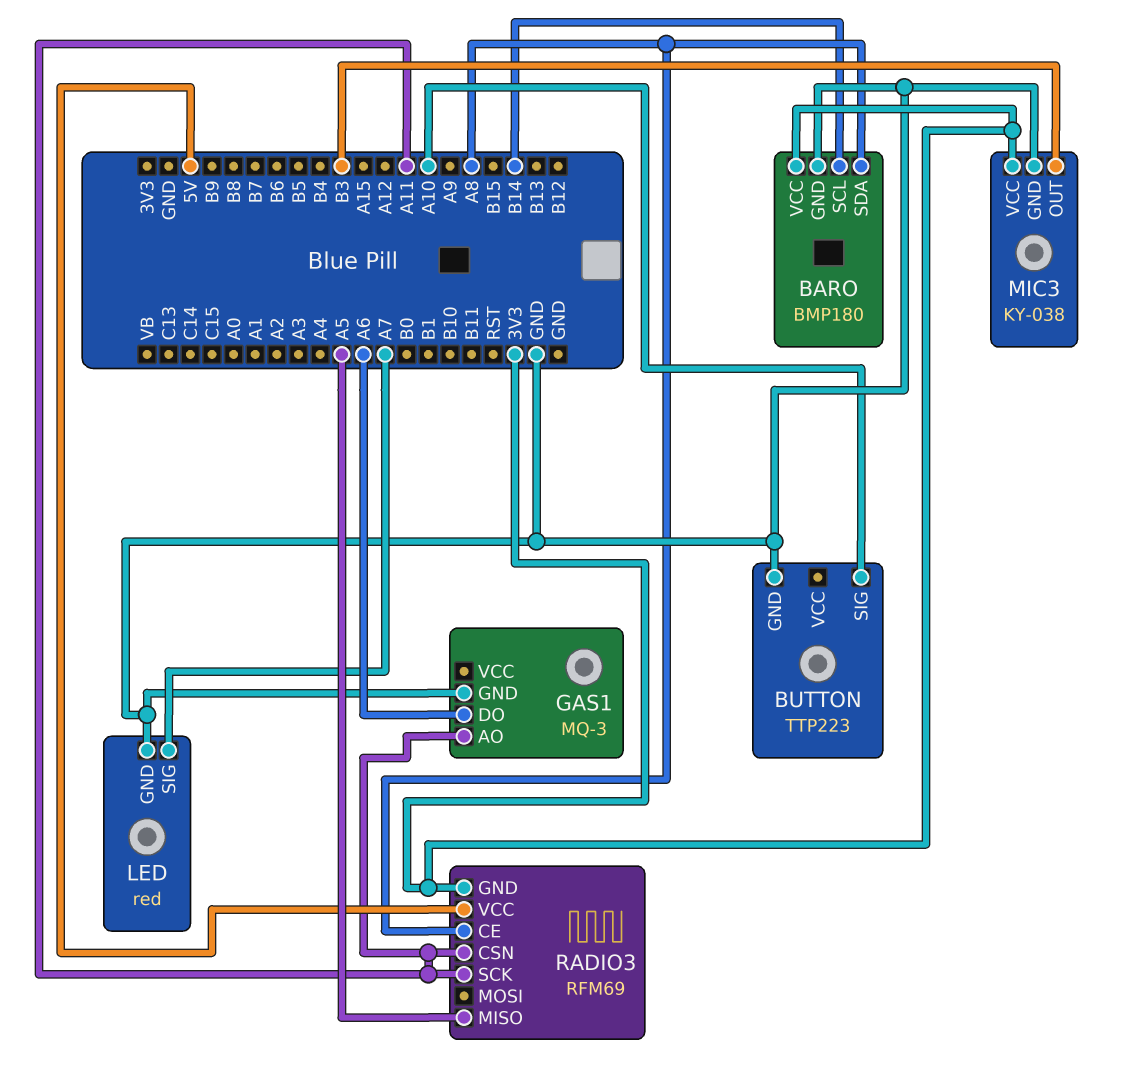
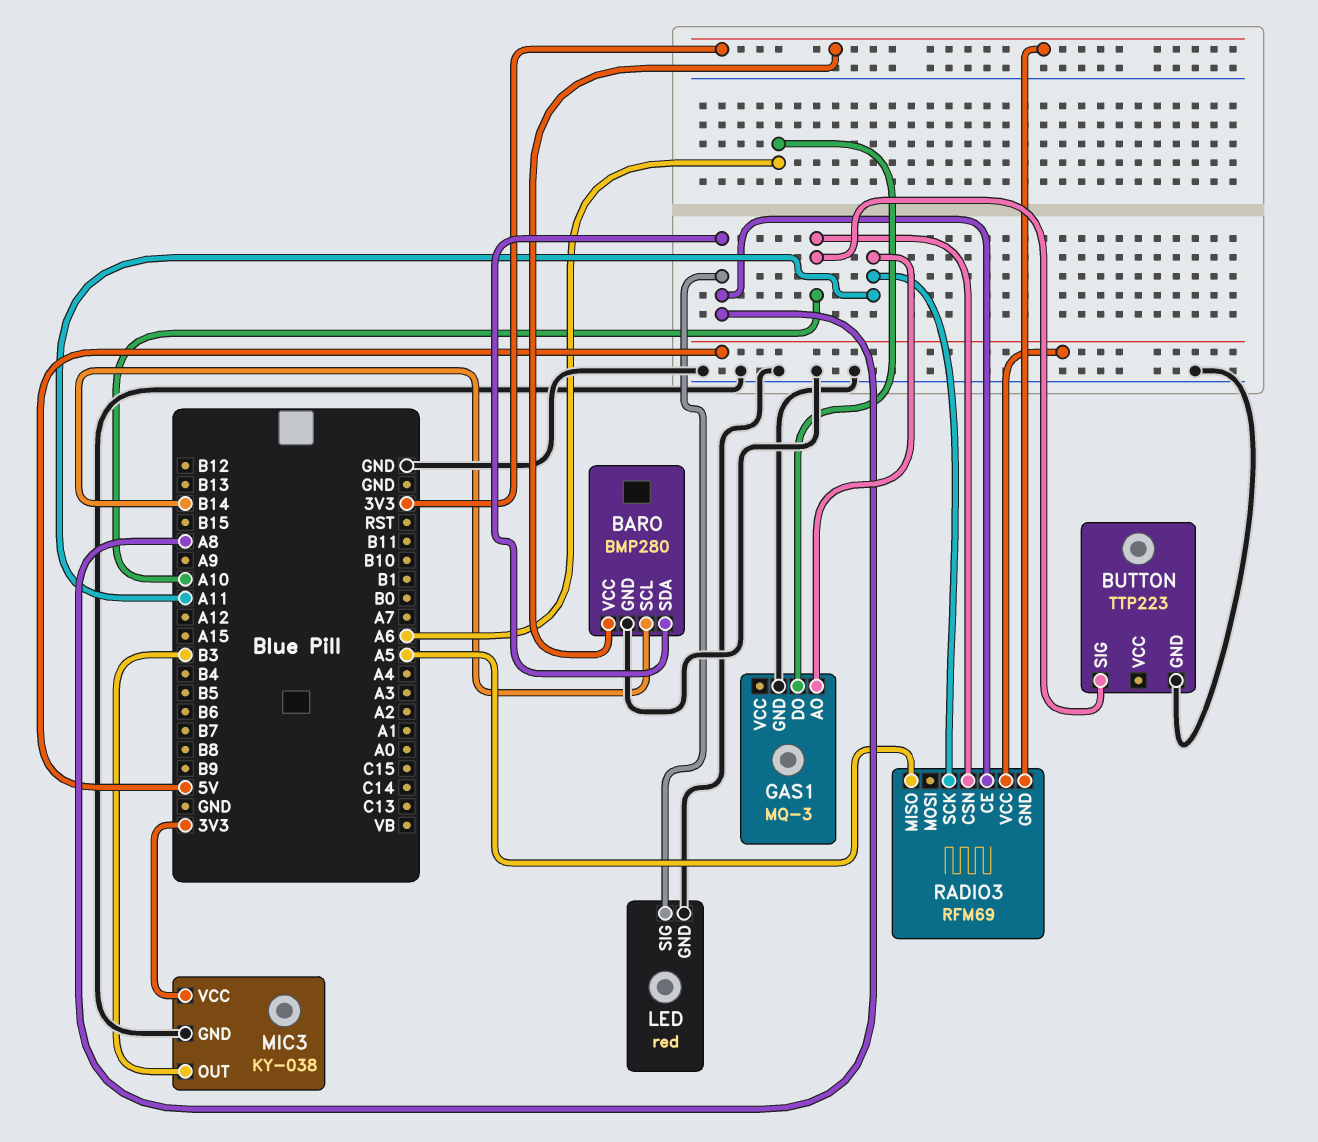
BARO: BMP180 -> BMP280
LED pin SIG: A7 -> A8
RADIO3 pin CSN: A11 -> A10

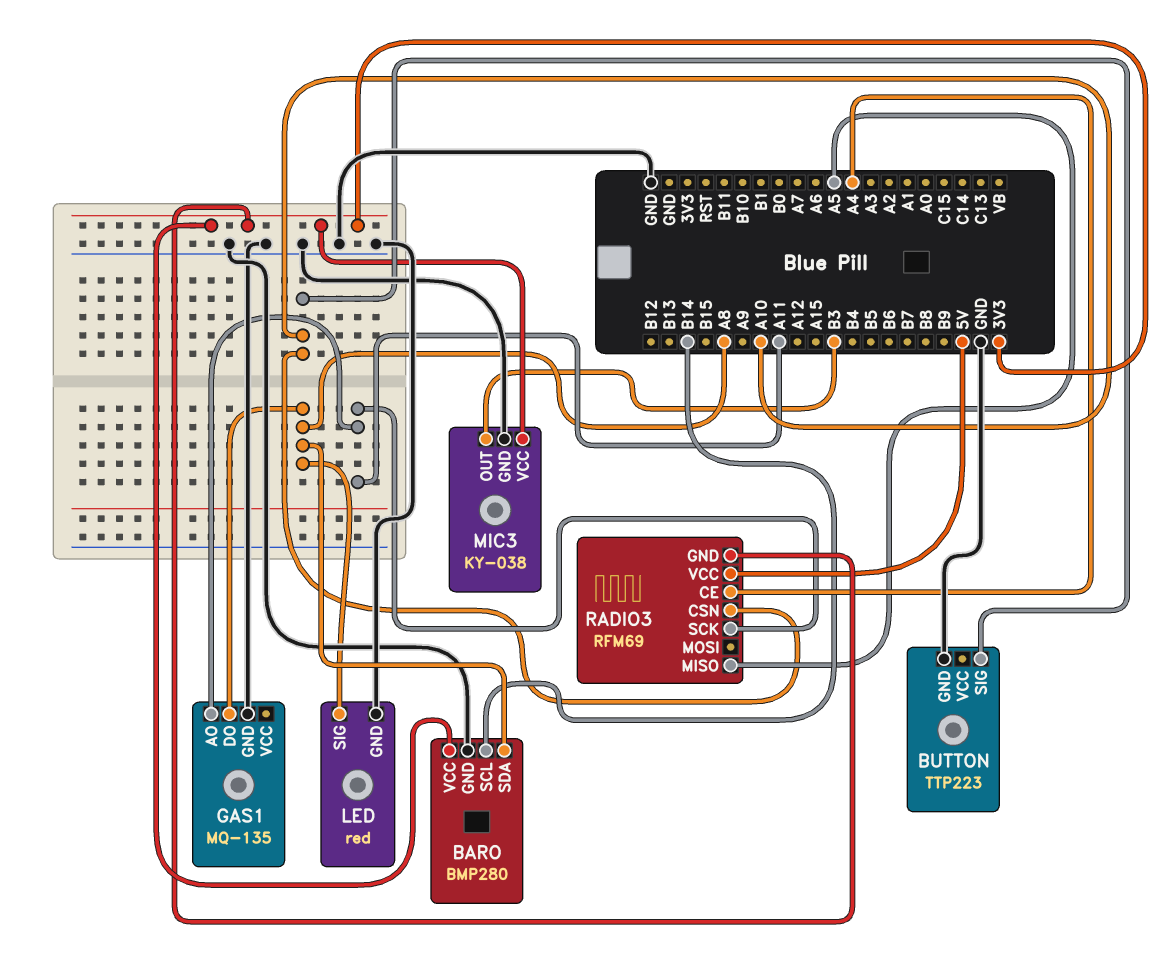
GAS1: MQ-3 -> MQ-135
GAS1 pin DO: A6 -> A8
RADIO3 pin CE: A8 -> A4

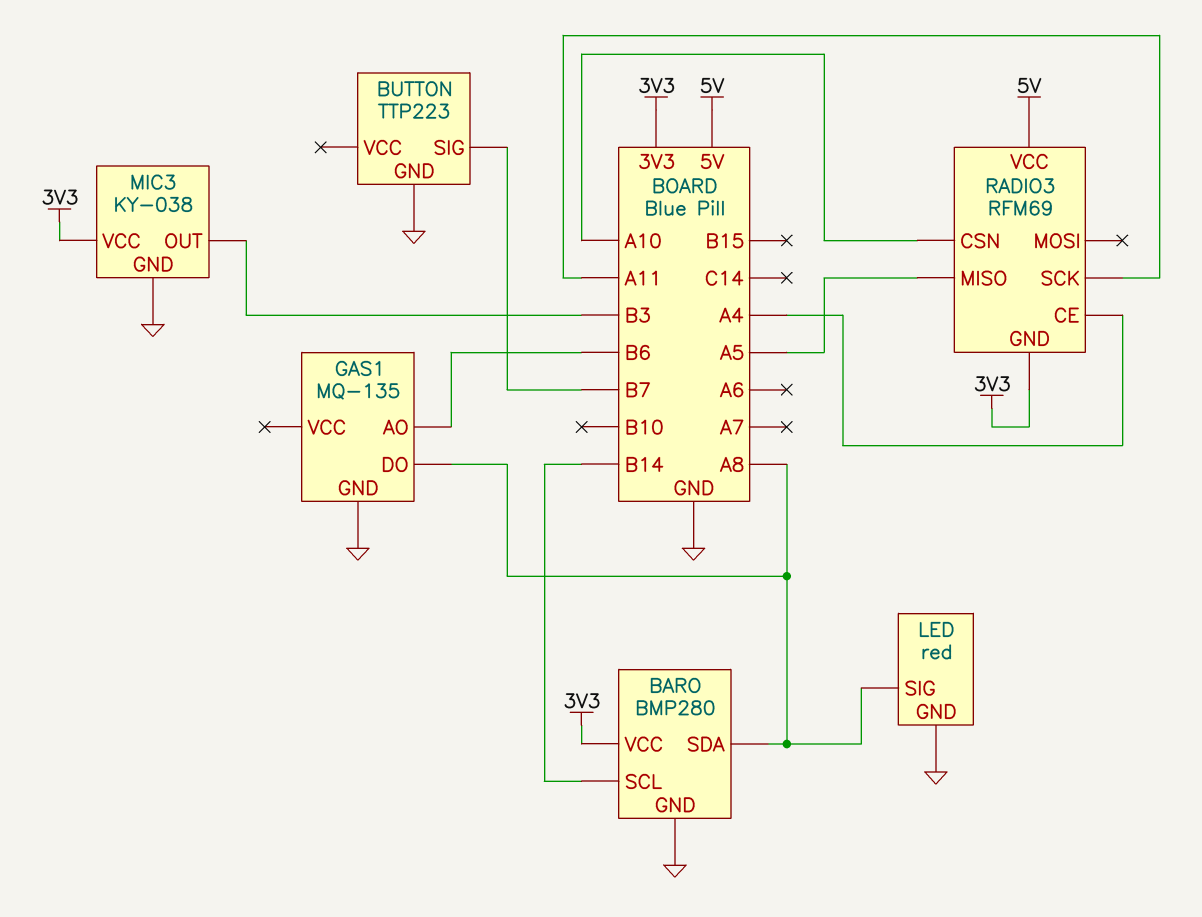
BUTTON pin SIG: A10 -> B7
GAS1 pin AO: A11 -> B6

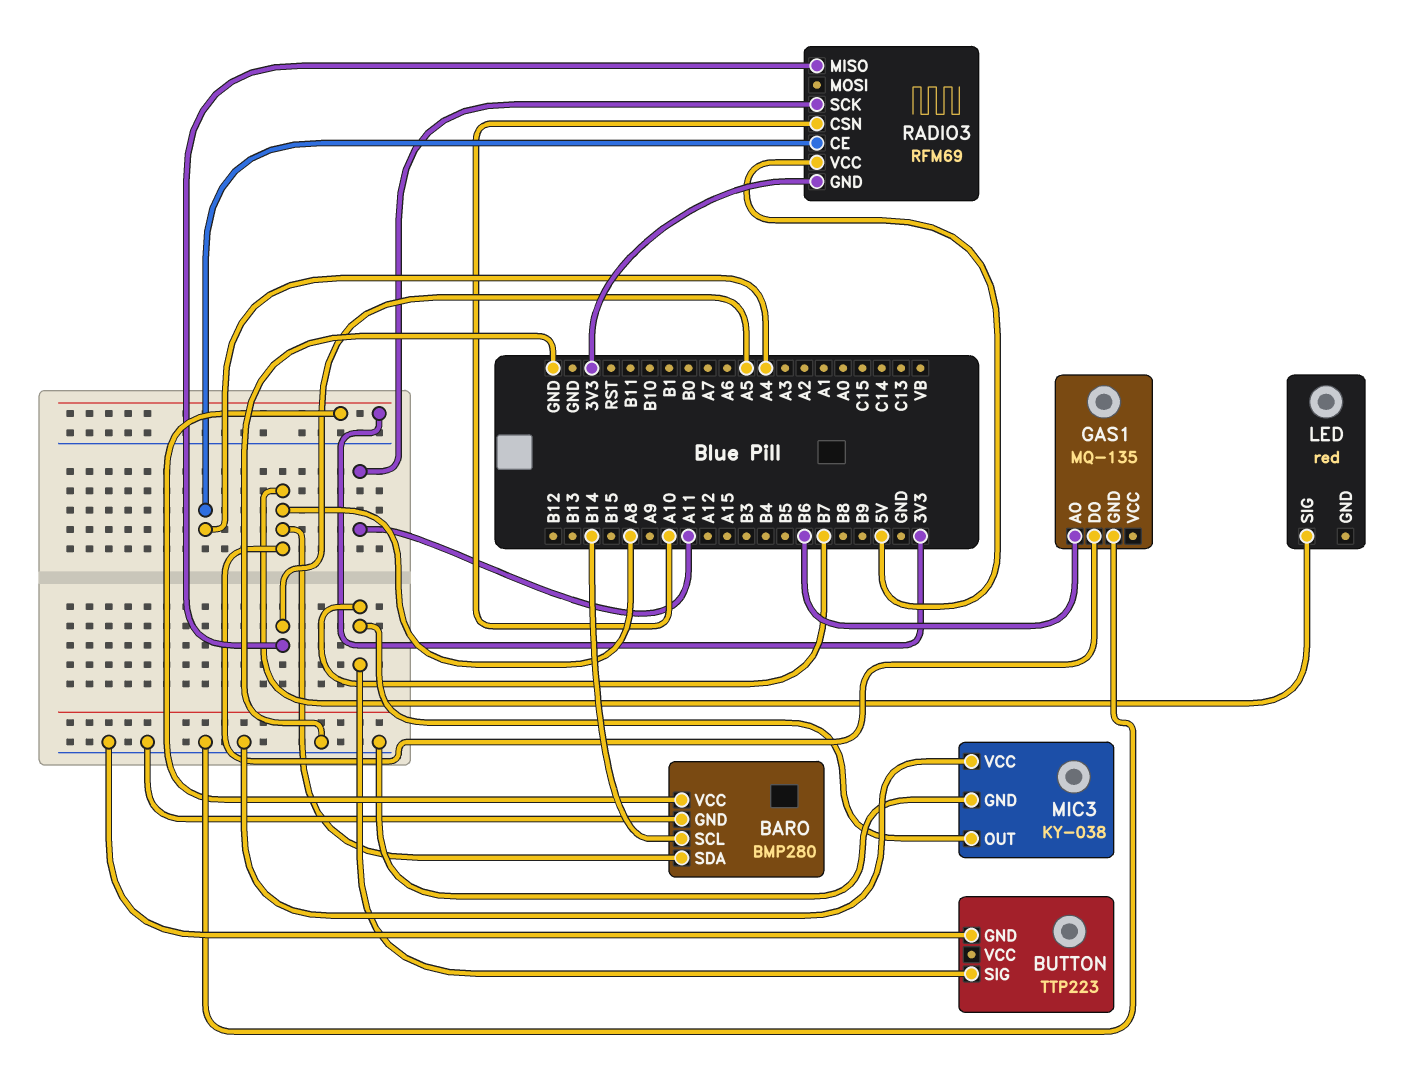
LED pin GND: GND -> none
MIC3 pin OUT: B3 -> B7
MIC3 pin VCC: 3V3 -> GND

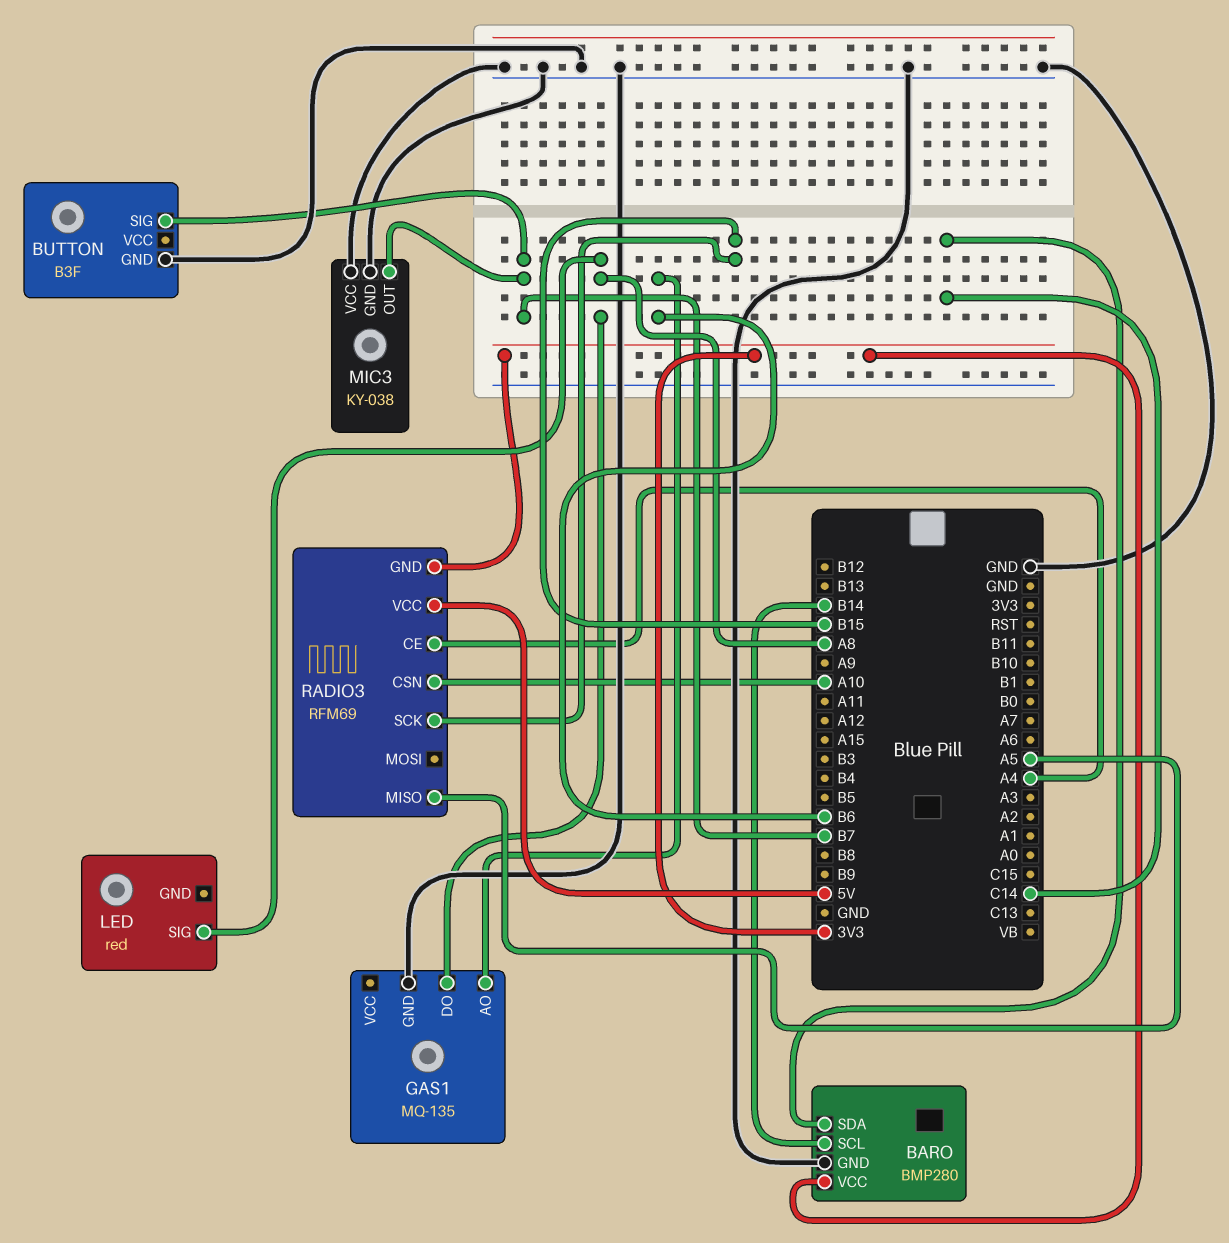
BARO pin SDA: A8 -> C14
BUTTON: TTP223 -> B3F
RADIO3 pin SCK: A11 -> B15

